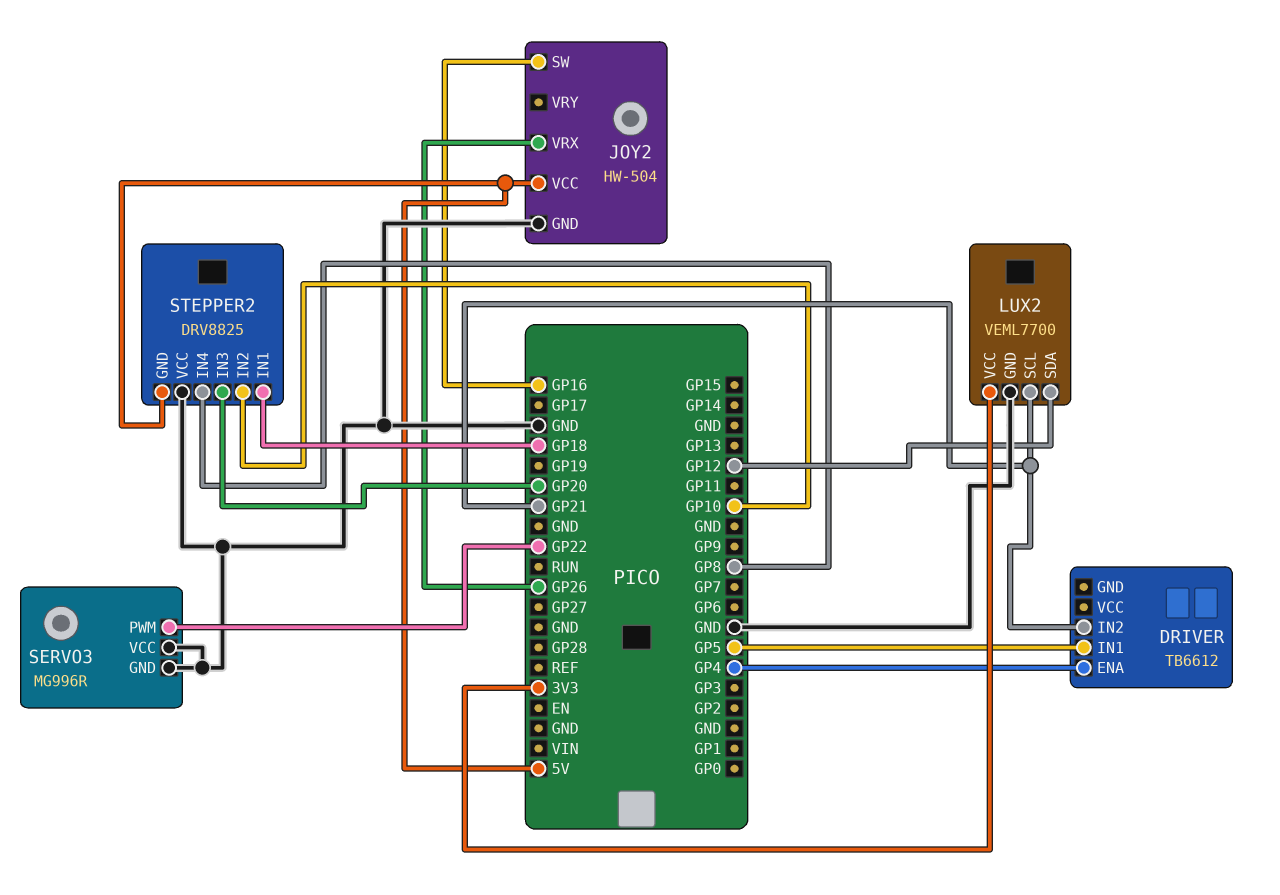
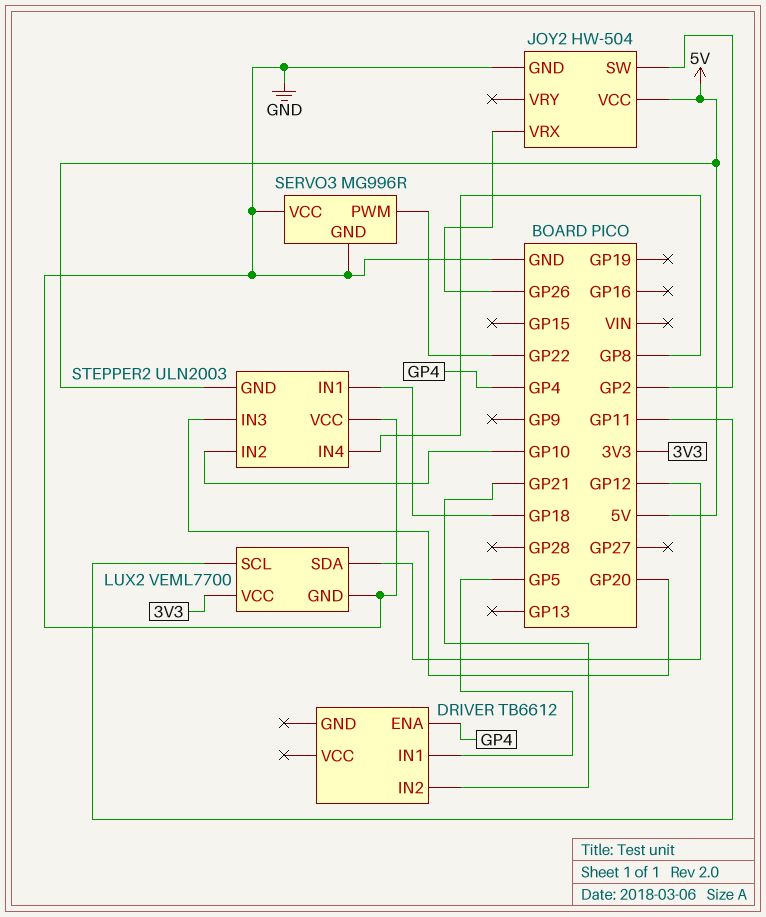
JOY2 pin SW: GP16 -> GP2
LUX2 pin SCL: GP21 -> GP11
STEPPER2: DRV8825 -> ULN2003

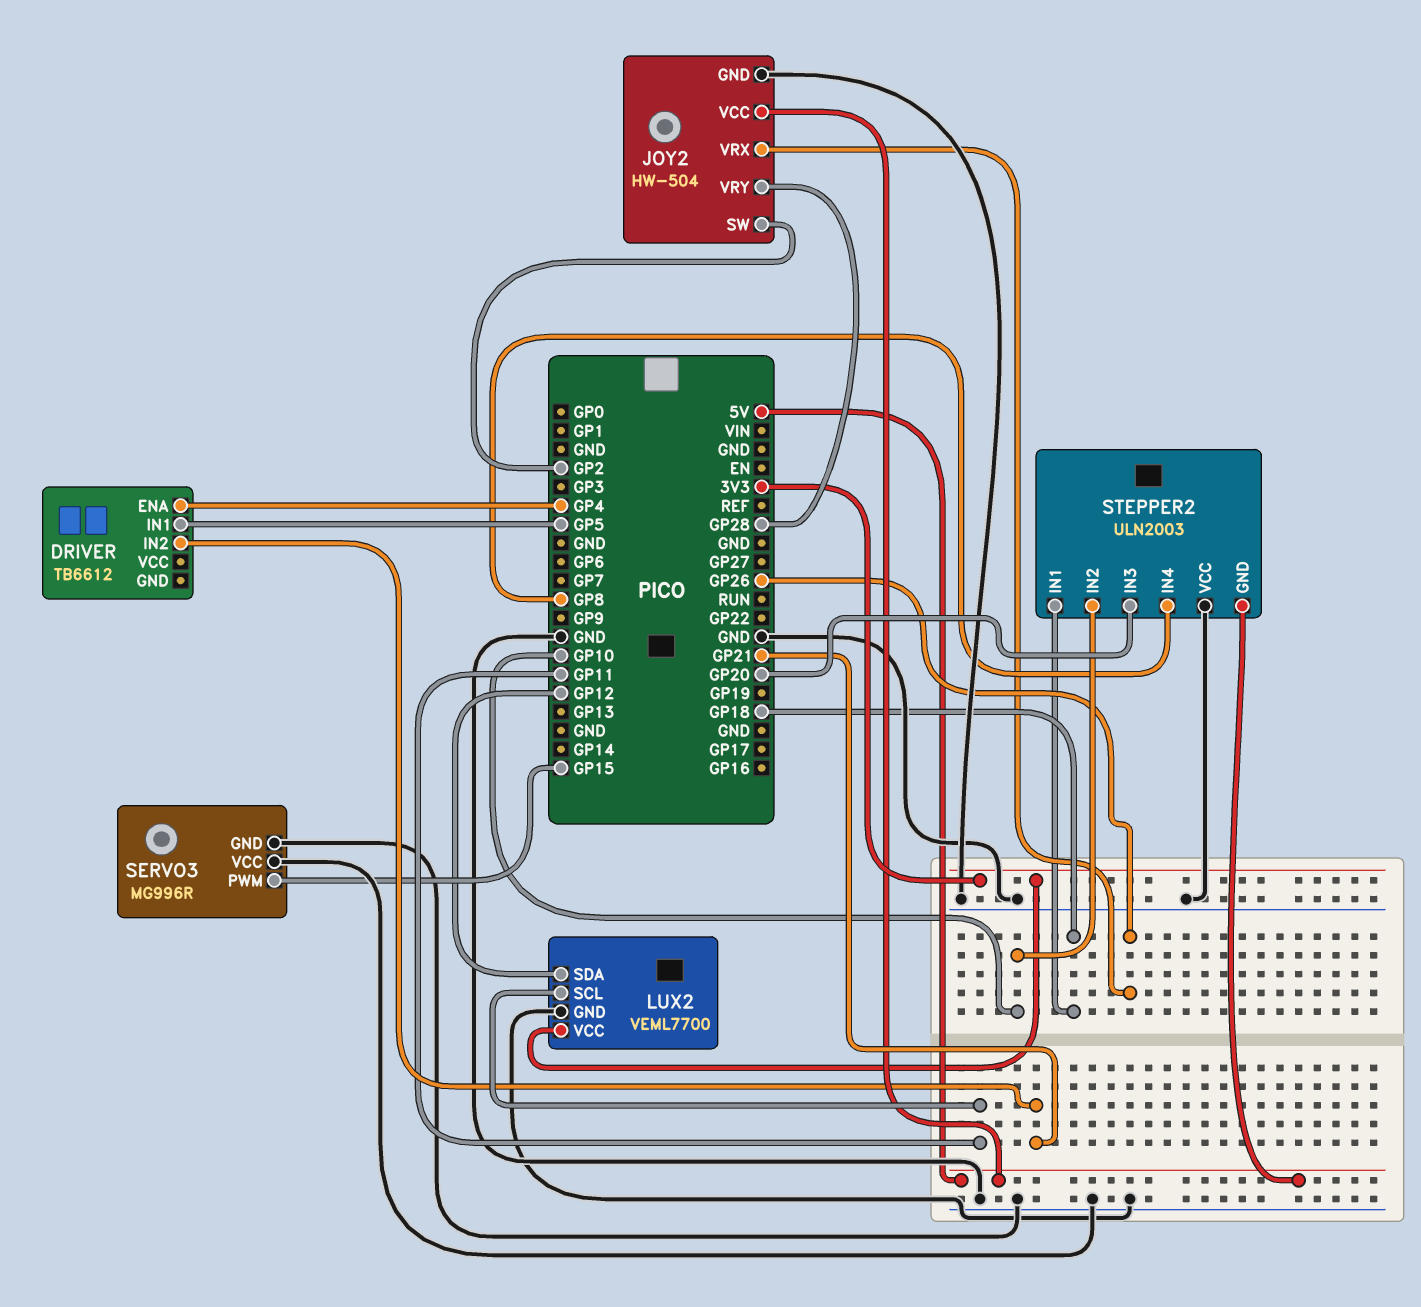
JOY2 pin VRY: none -> GP28
SERVO3 pin PWM: GP22 -> GP15

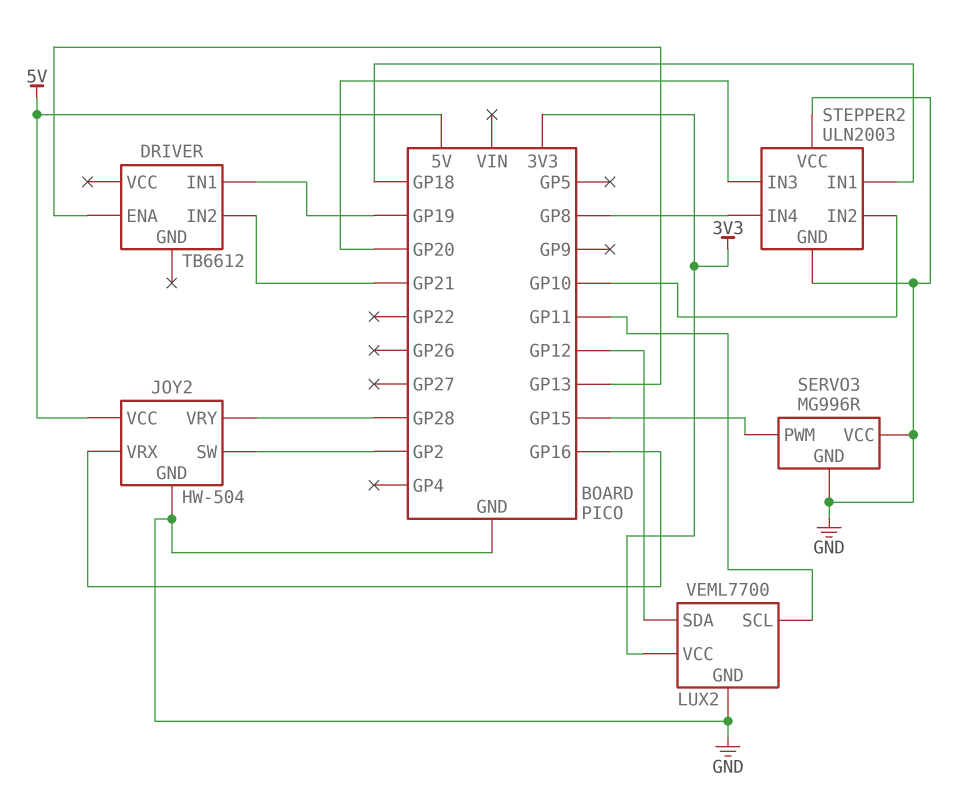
DRIVER pin ENA: GP4 -> GP13
DRIVER pin IN1: GP5 -> GP19
JOY2 pin VRX: GP26 -> GP16
STEPPER2 pin GND: 5V -> GND

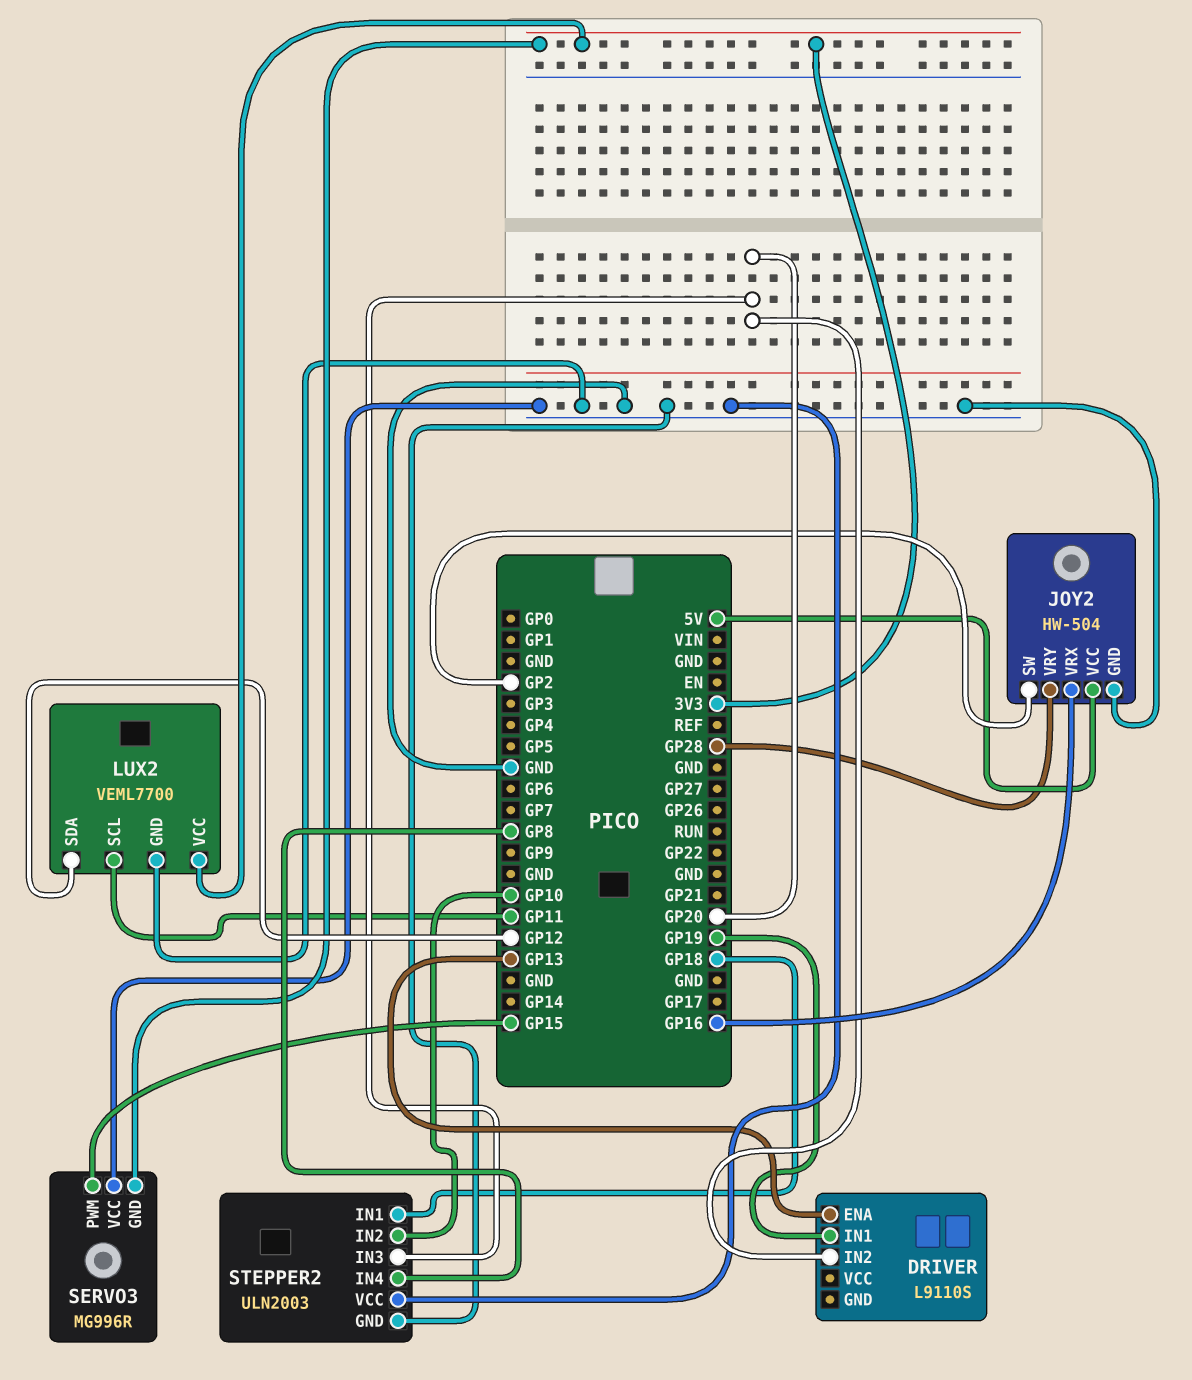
DRIVER: TB6612 -> L9110S
DRIVER pin IN2: GP21 -> GP20
SERVO3 pin GND: GND -> 3V3

